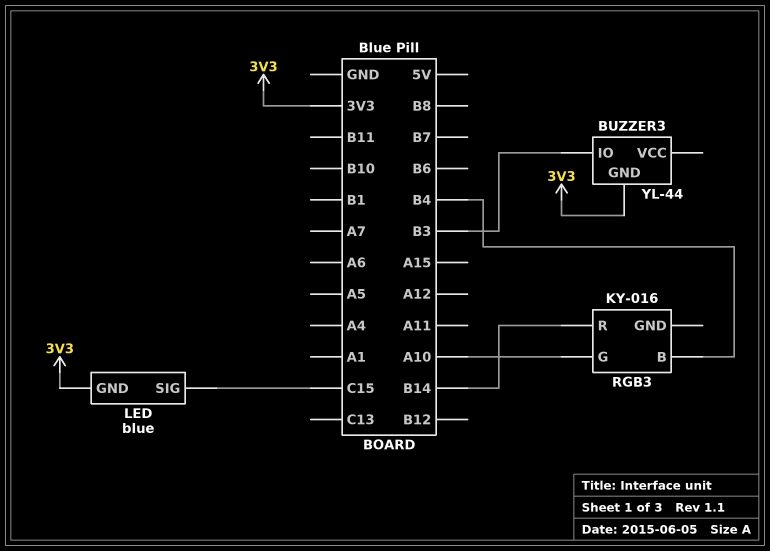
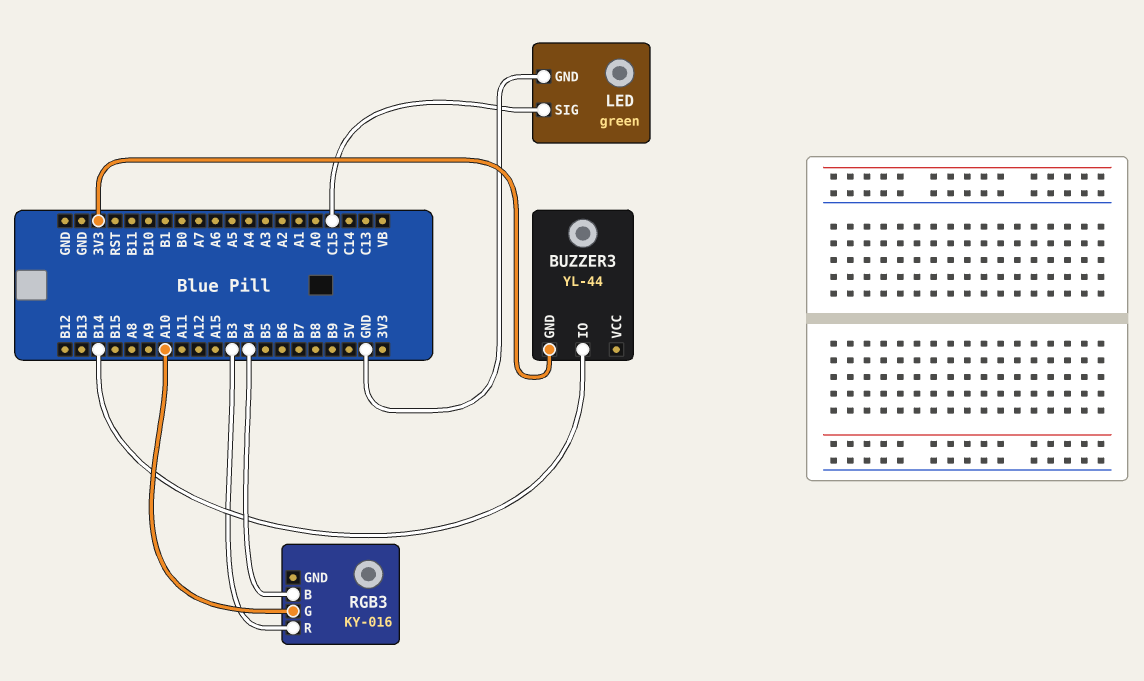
BUZZER3 pin IO: B3 -> B14
LED: blue -> green
LED pin GND: 3V3 -> GND
RGB3 pin R: B14 -> B3

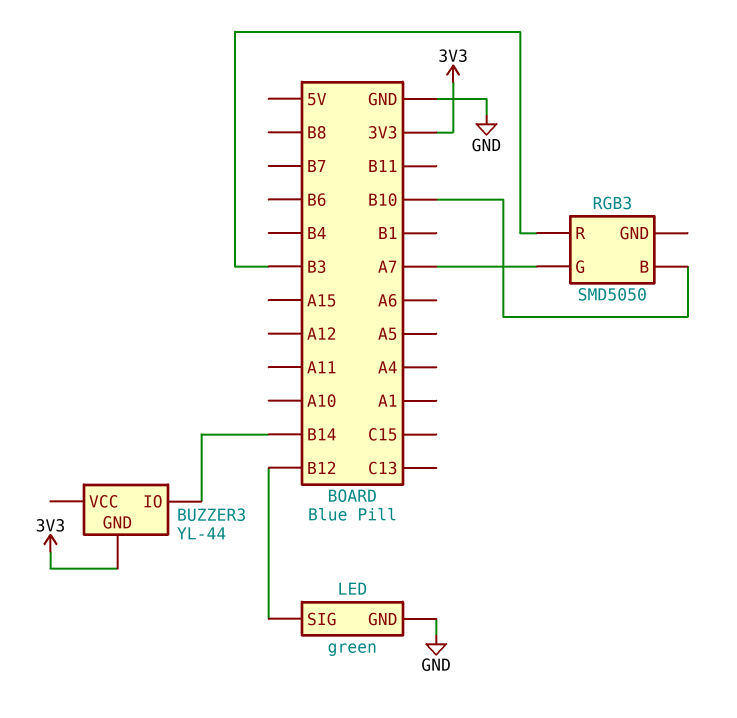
LED pin SIG: C15 -> B12
RGB3: KY-016 -> SMD5050
RGB3 pin B: B4 -> B10
RGB3 pin G: A10 -> A7

